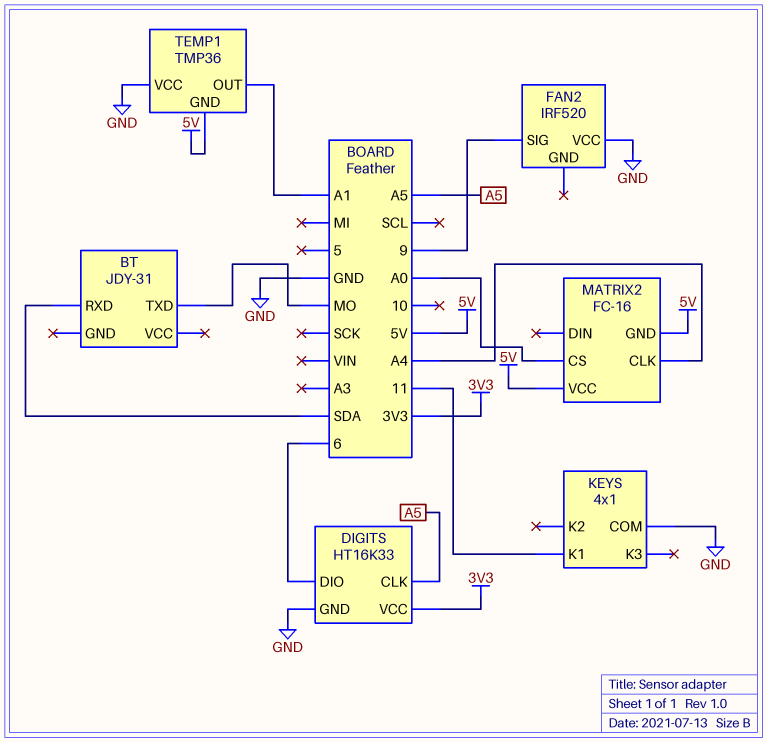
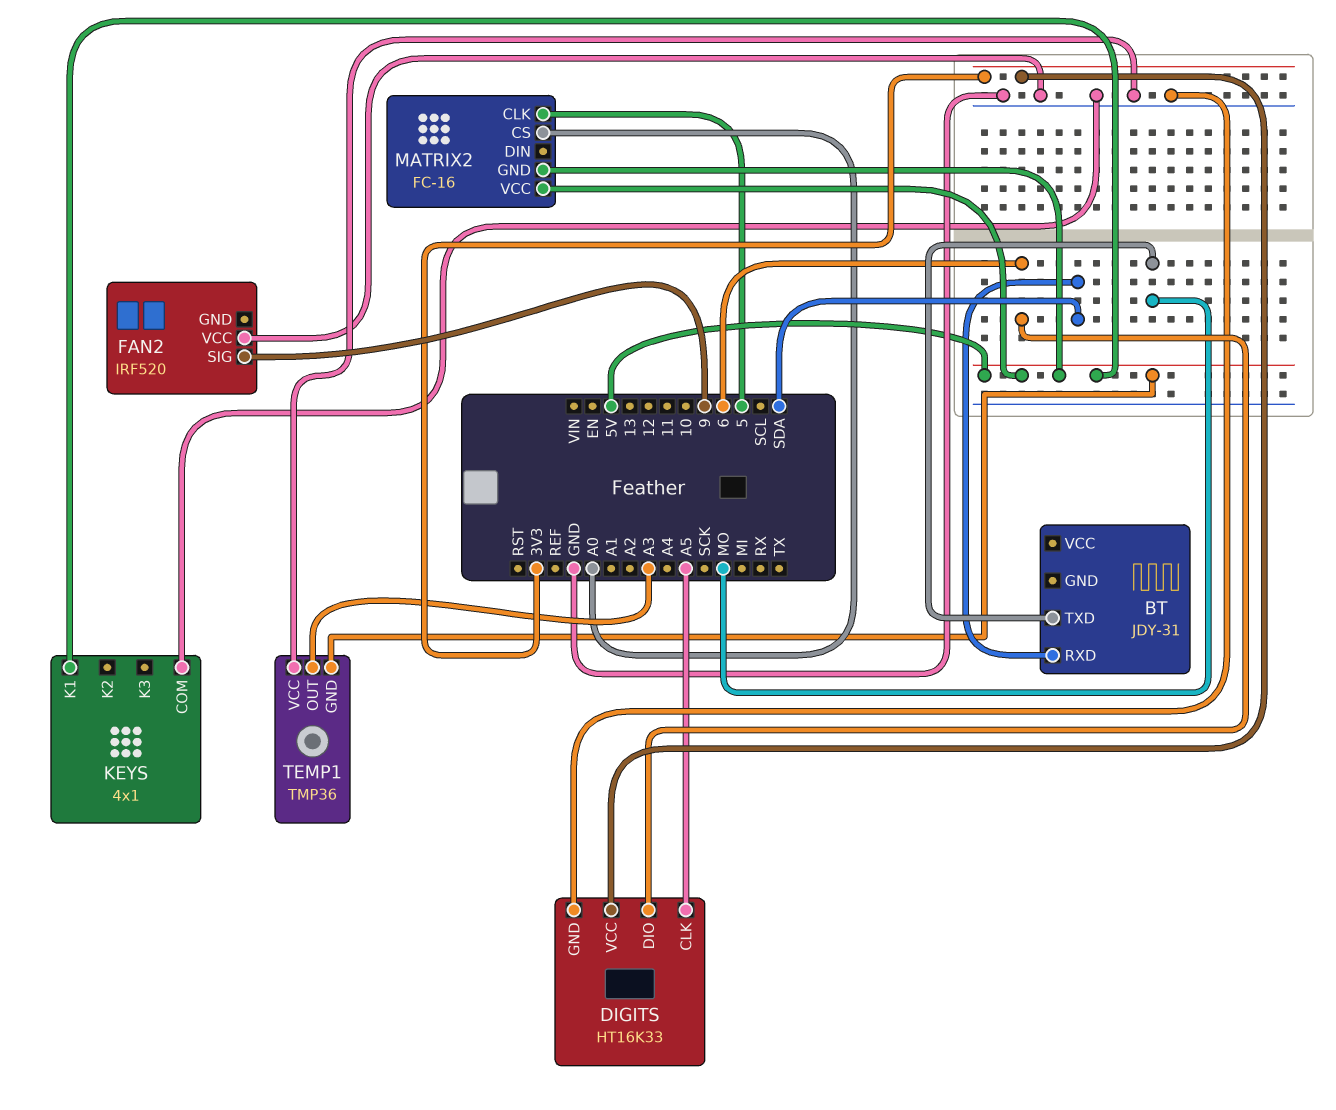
KEYS pin K1: 11 -> 5V
MATRIX2 pin CLK: A4 -> 5
TEMP1 pin OUT: A1 -> A3

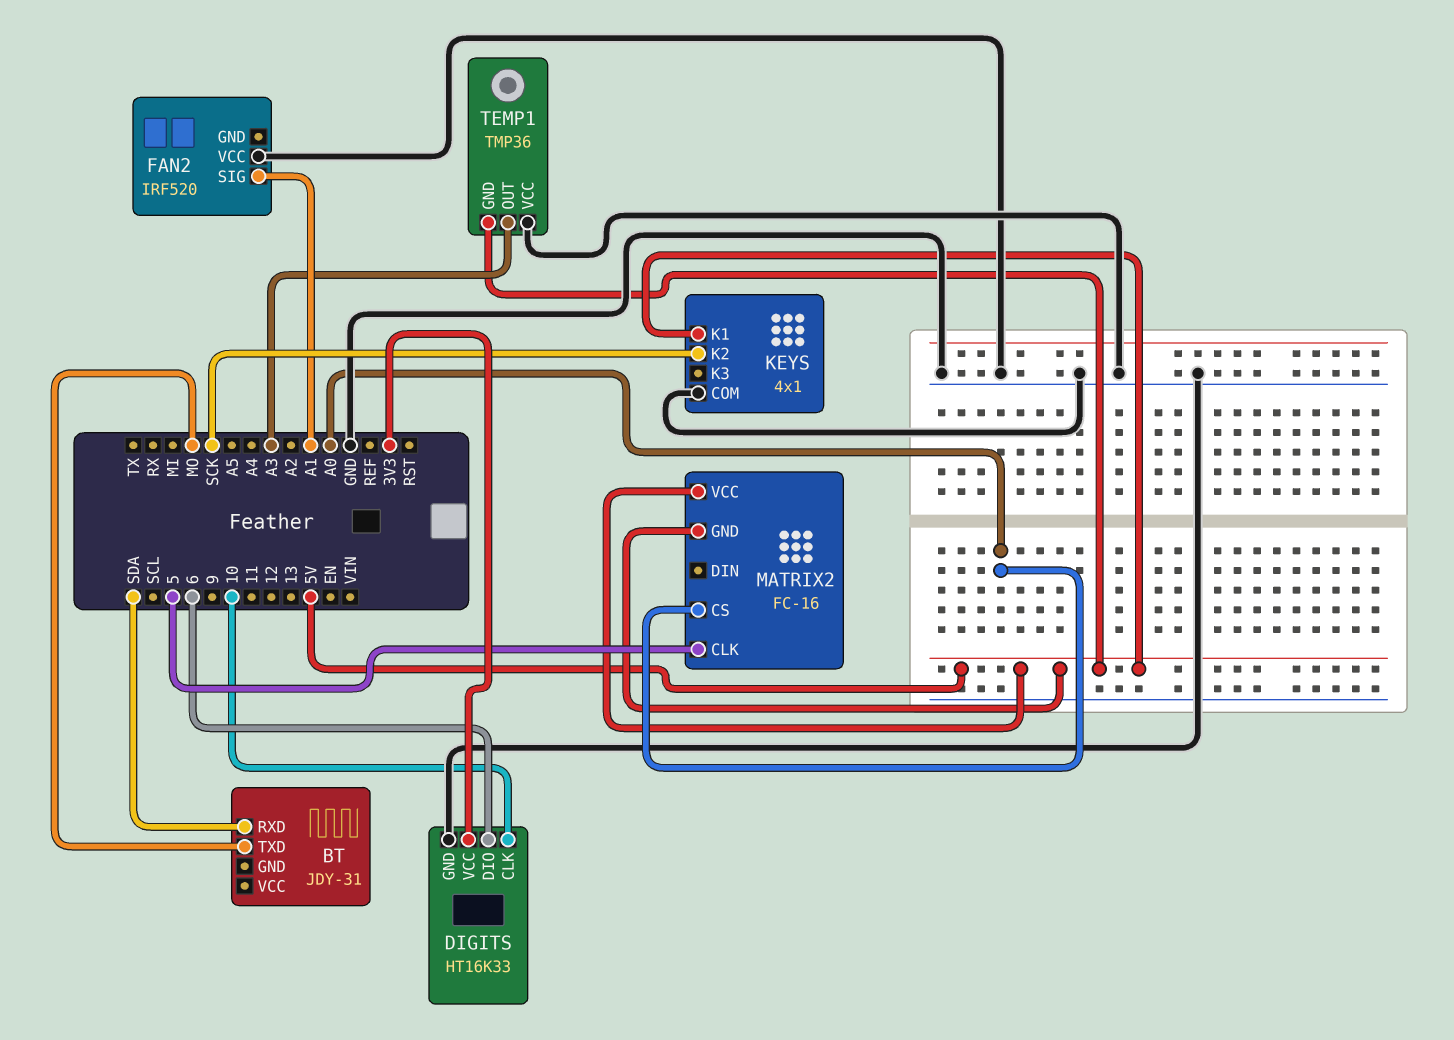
DIGITS pin CLK: A5 -> 10
FAN2 pin SIG: 9 -> A1
KEYS pin K2: none -> SCK

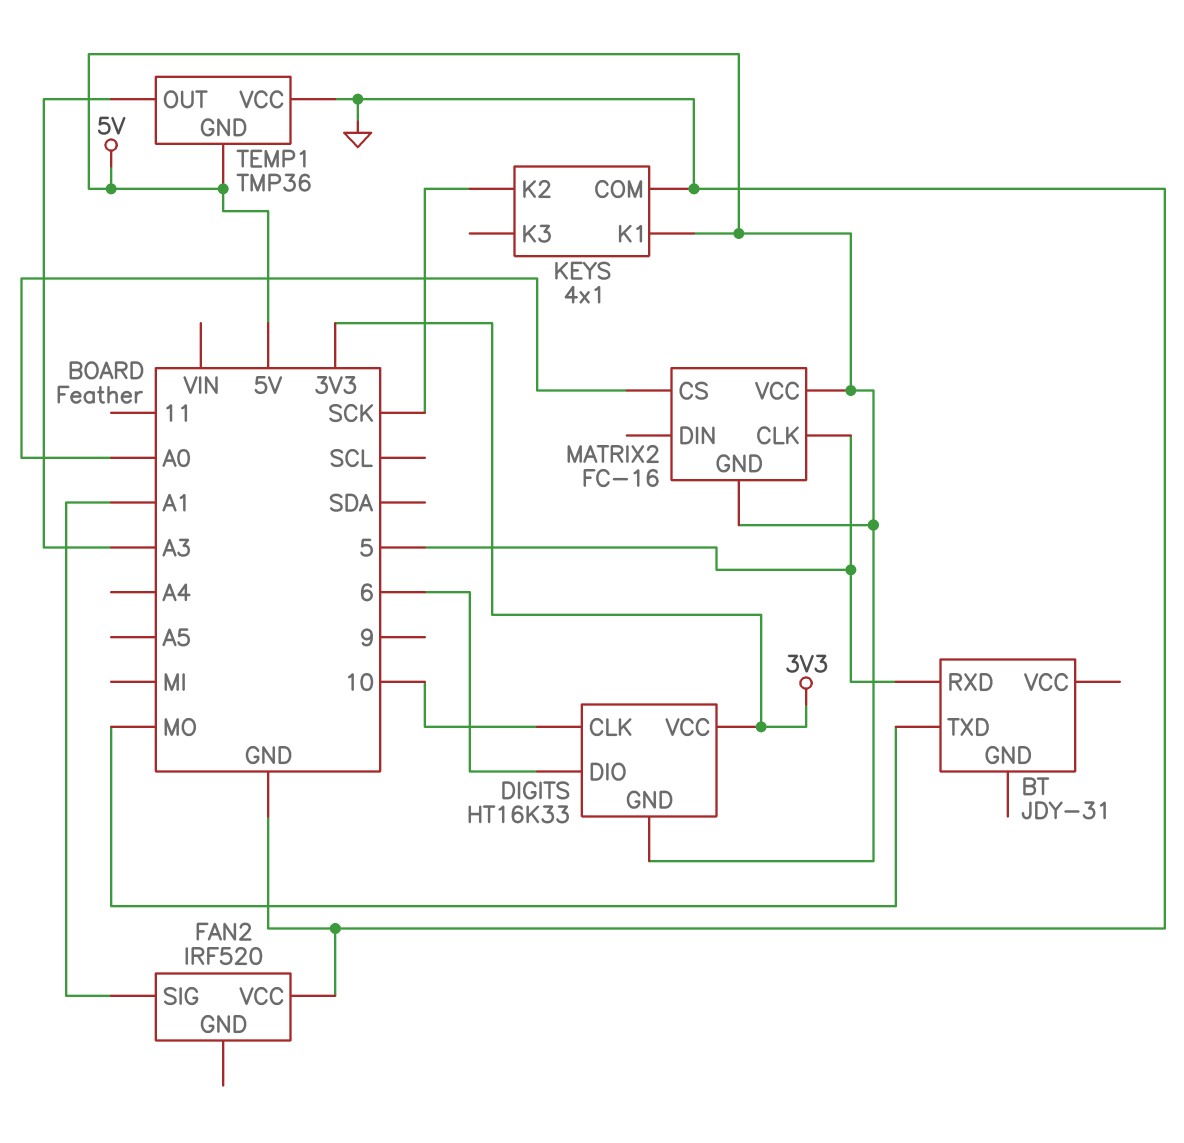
BT pin RXD: SDA -> 5
DIGITS pin GND: GND -> 5V

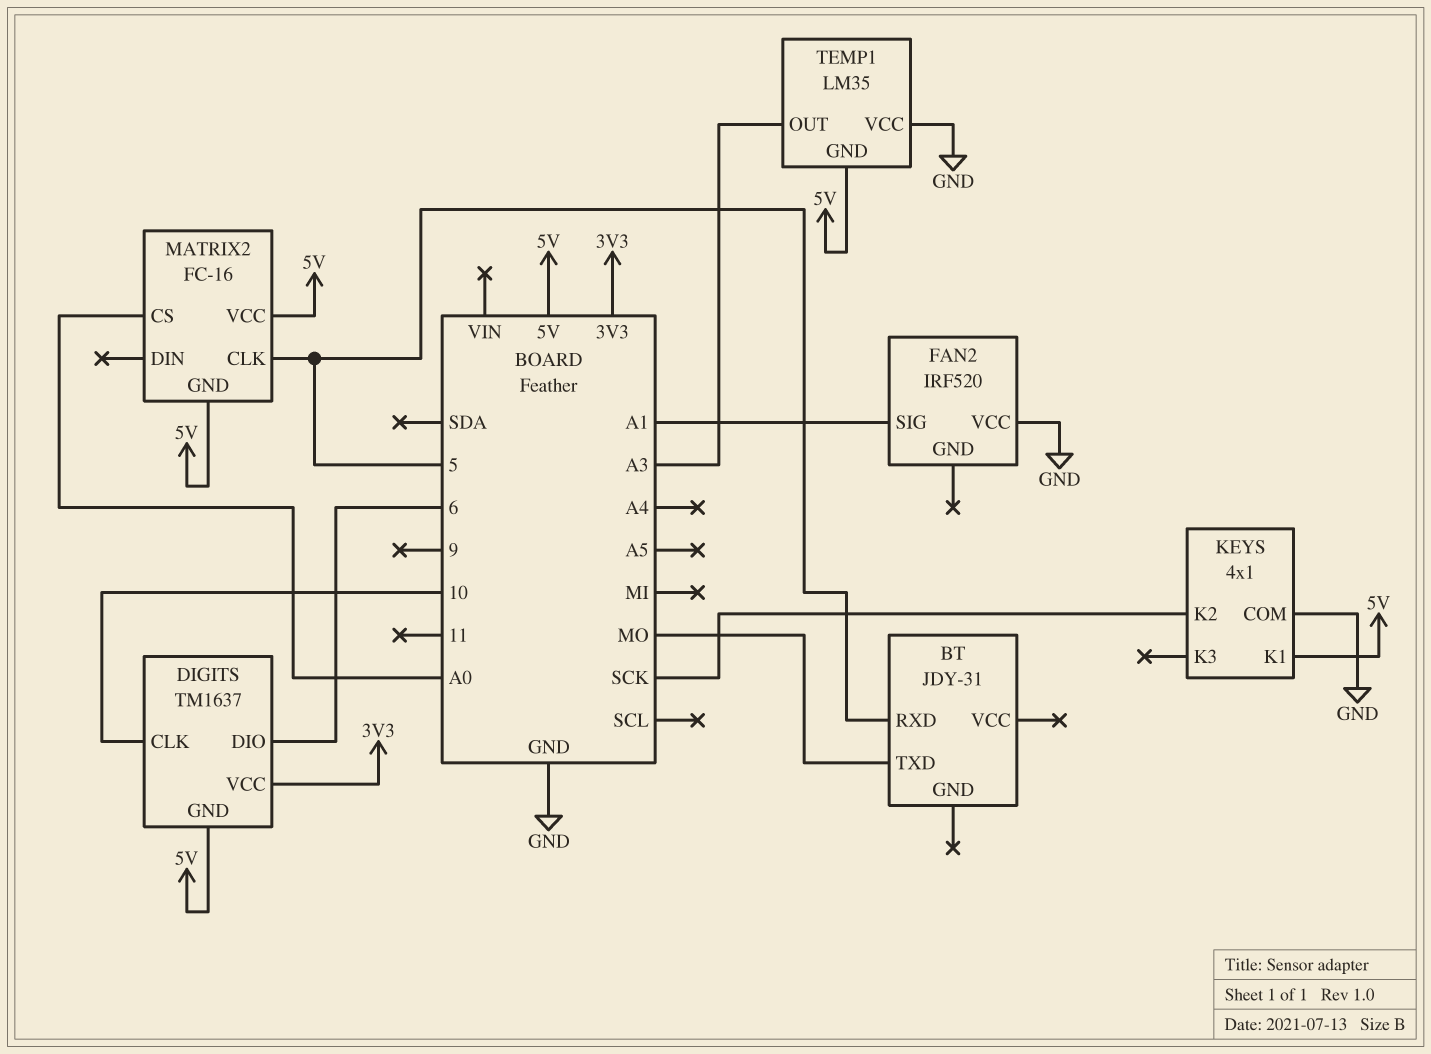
DIGITS: HT16K33 -> TM1637
TEMP1: TMP36 -> LM35

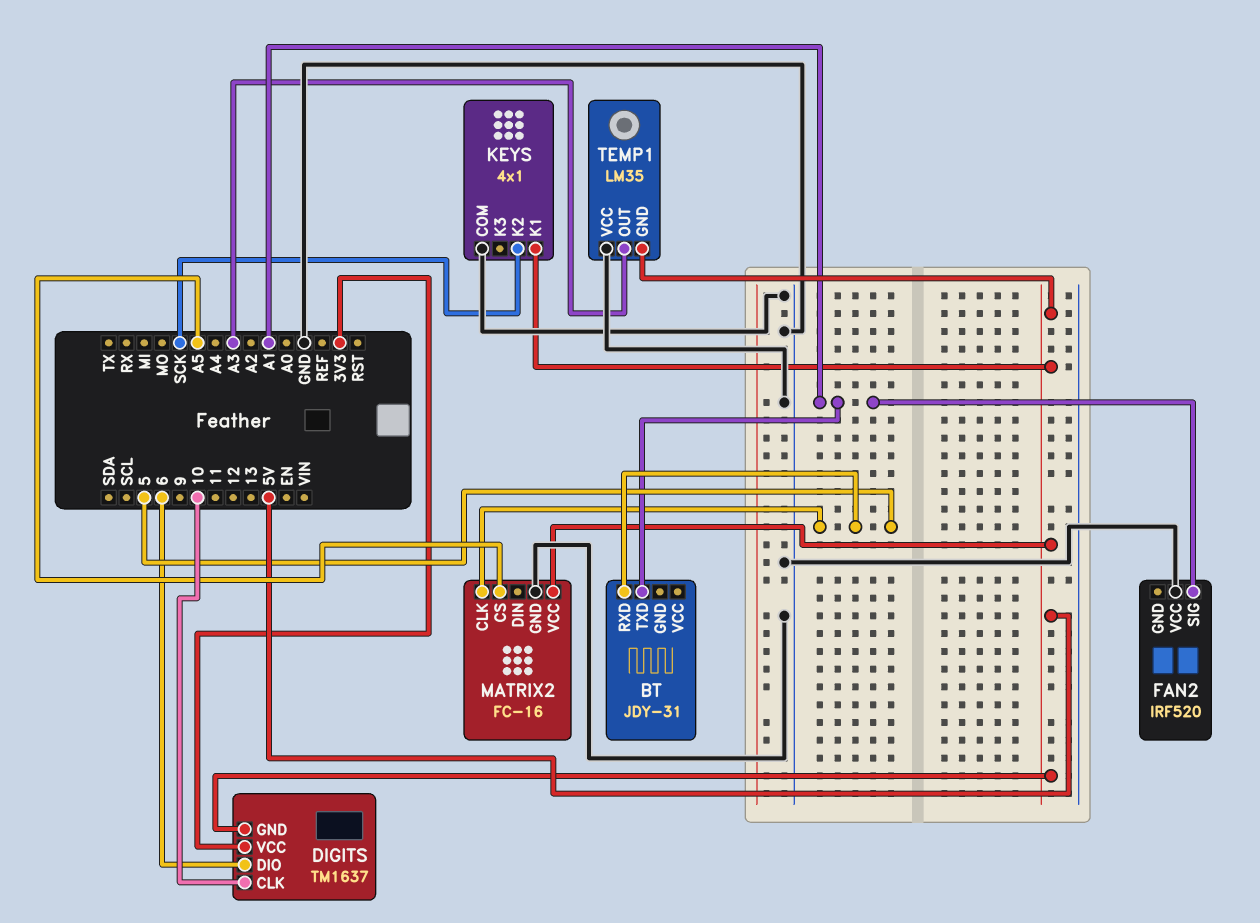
BT pin TXD: MO -> A1
MATRIX2 pin CS: A0 -> A5
MATRIX2 pin GND: 5V -> GND

